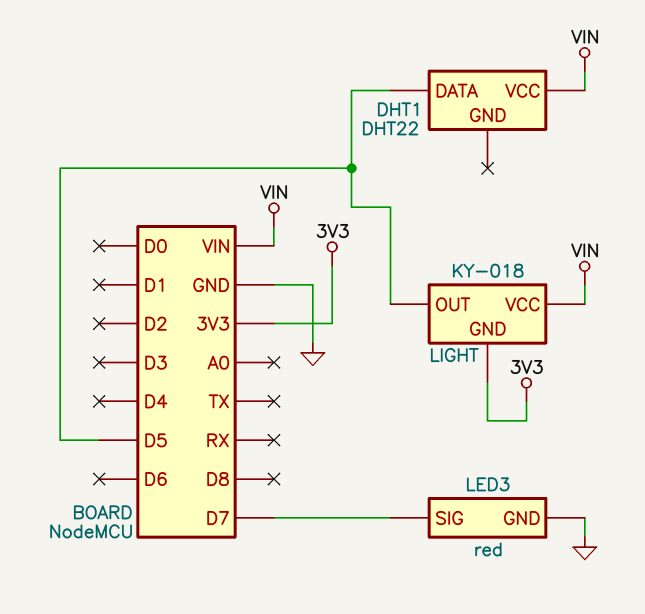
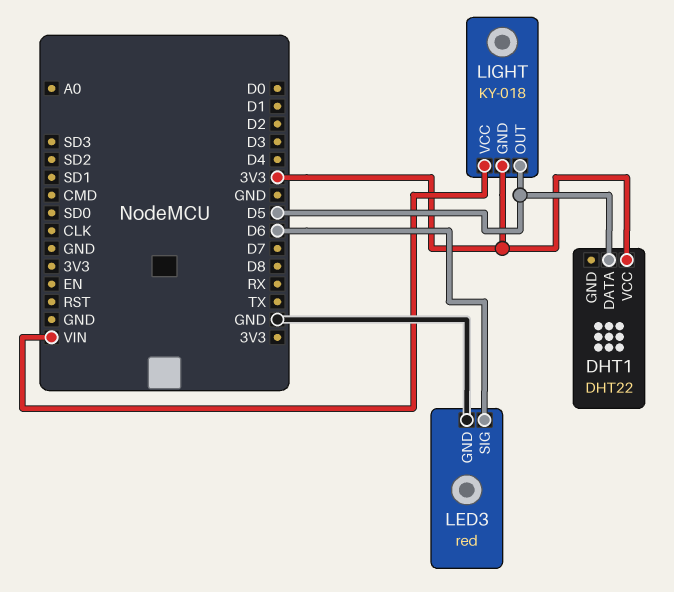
DHT1 pin VCC: VIN -> 3V3
LED3 pin SIG: D7 -> D6

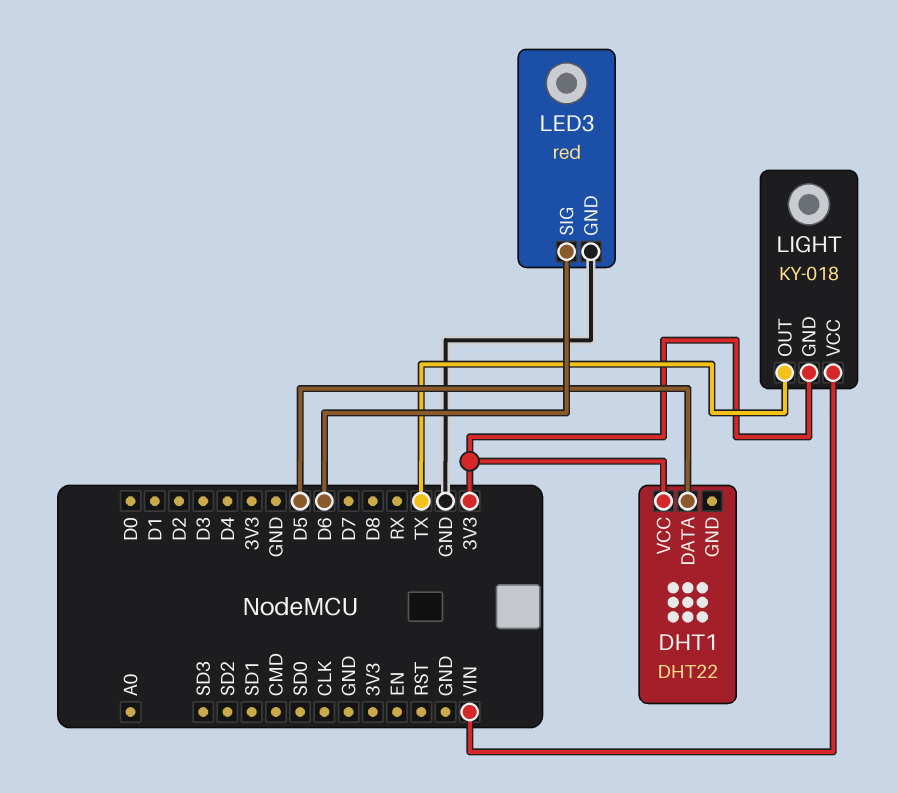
LIGHT pin OUT: D5 -> TX

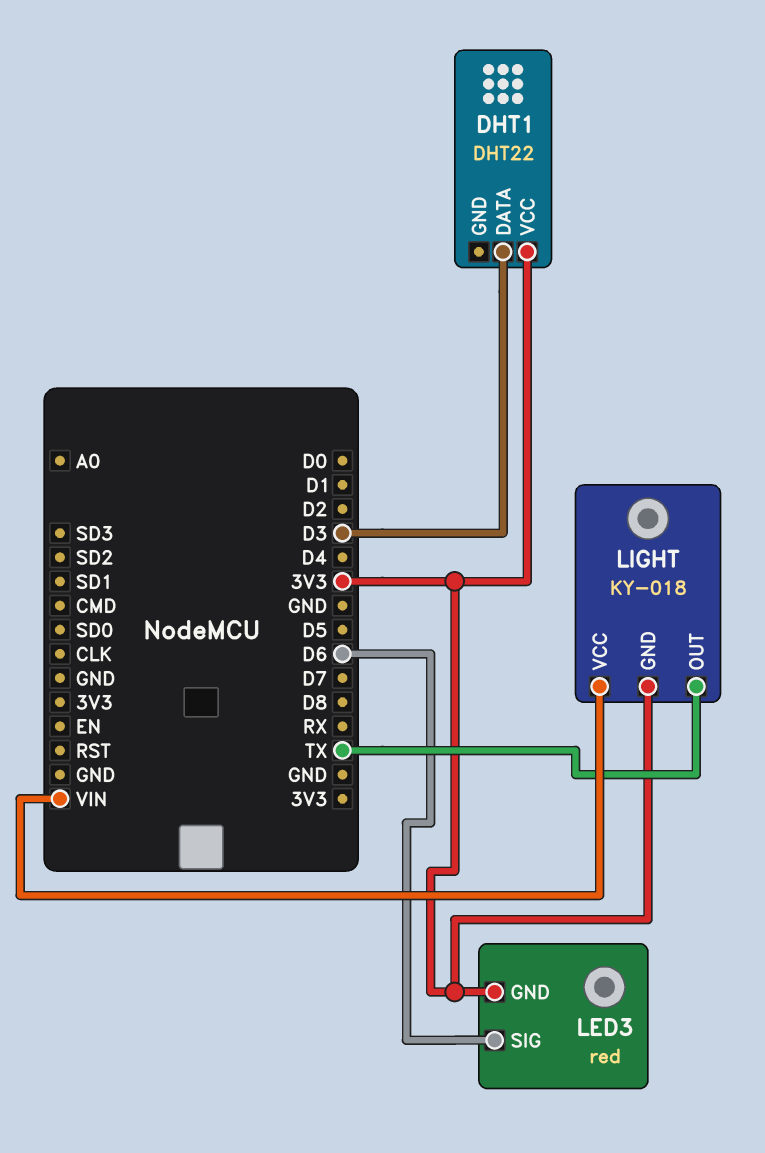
DHT1 pin DATA: D5 -> D3
LED3 pin GND: GND -> 3V3

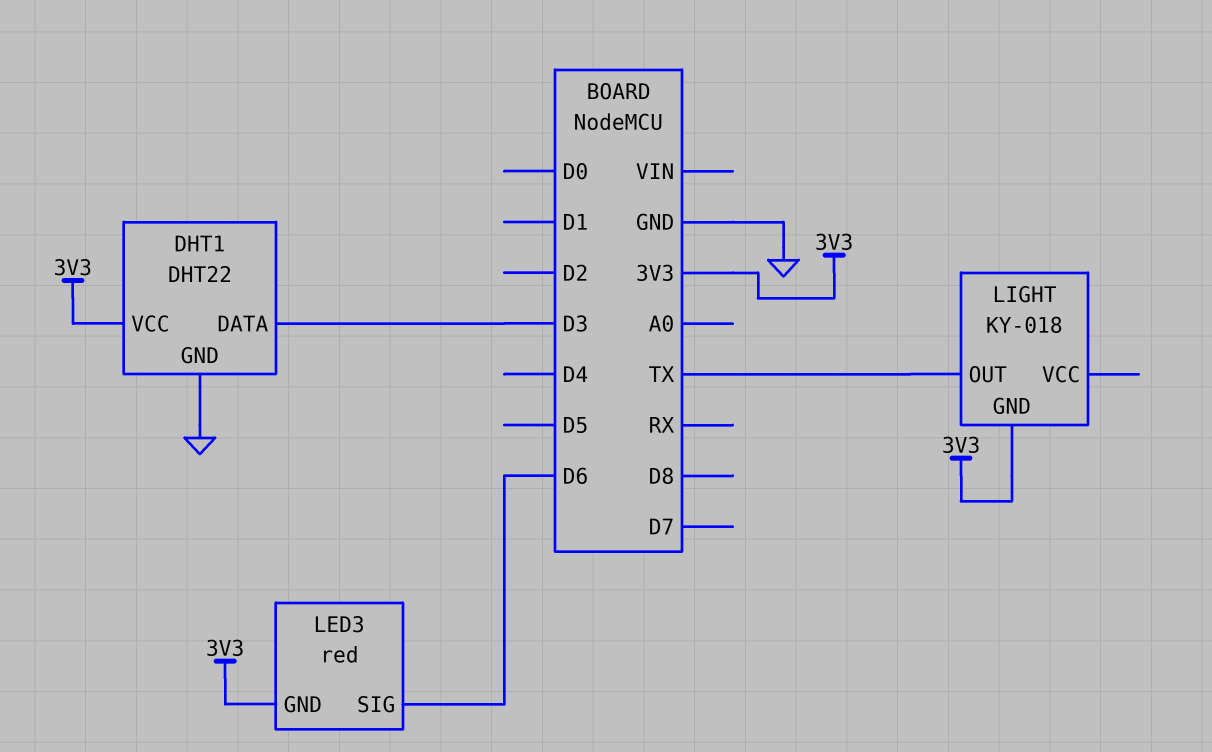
DHT1 pin GND: none -> GND
LIGHT pin VCC: VIN -> none

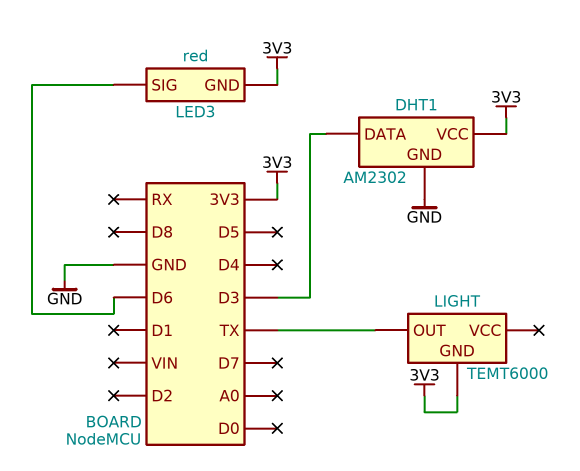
DHT1: DHT22 -> AM2302
LIGHT: KY-018 -> TEMT6000

